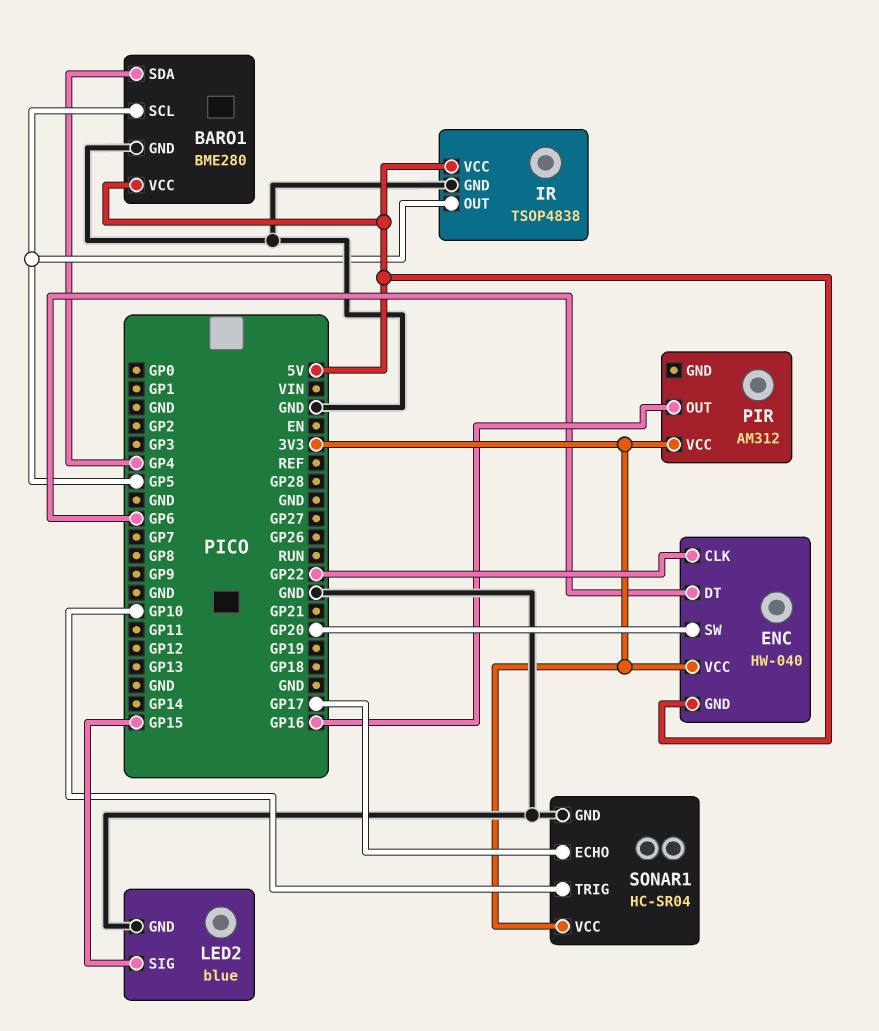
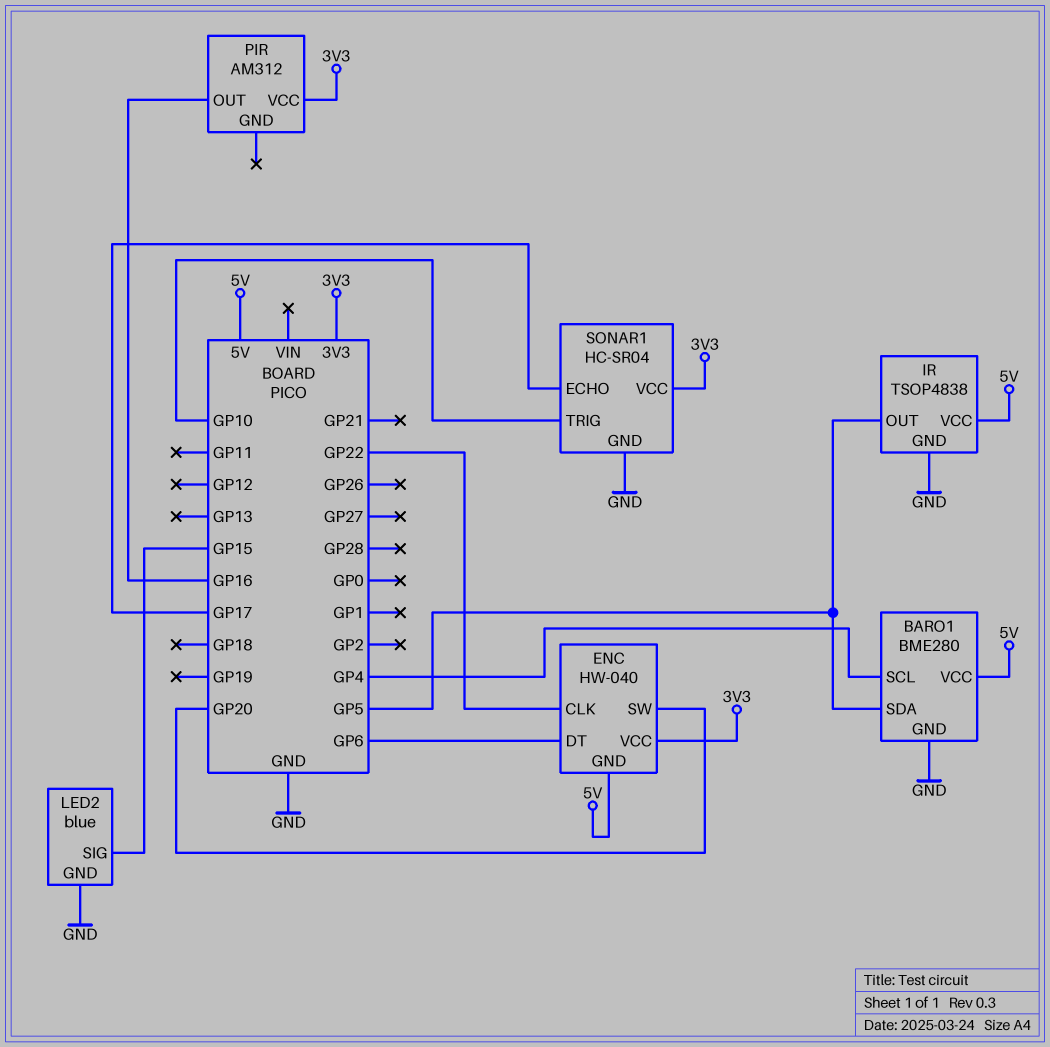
BARO1 pin SCL: GP5 -> GP4
BARO1 pin SDA: GP4 -> GP5

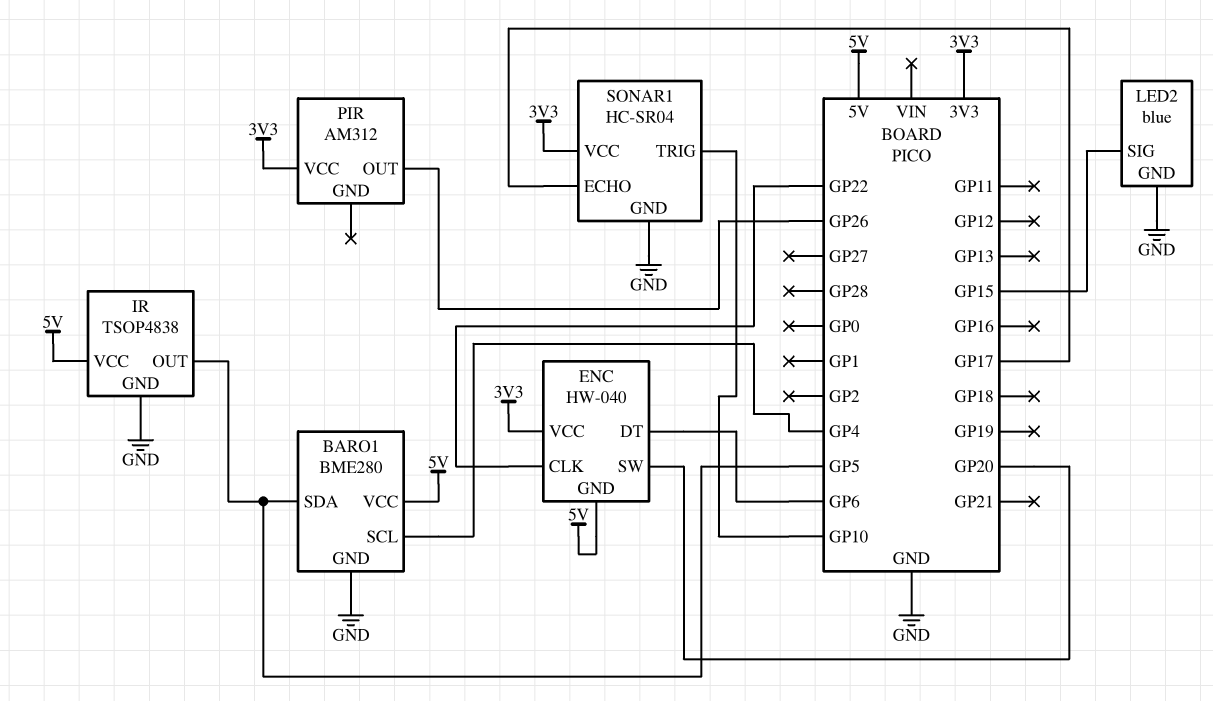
PIR pin OUT: GP16 -> GP26

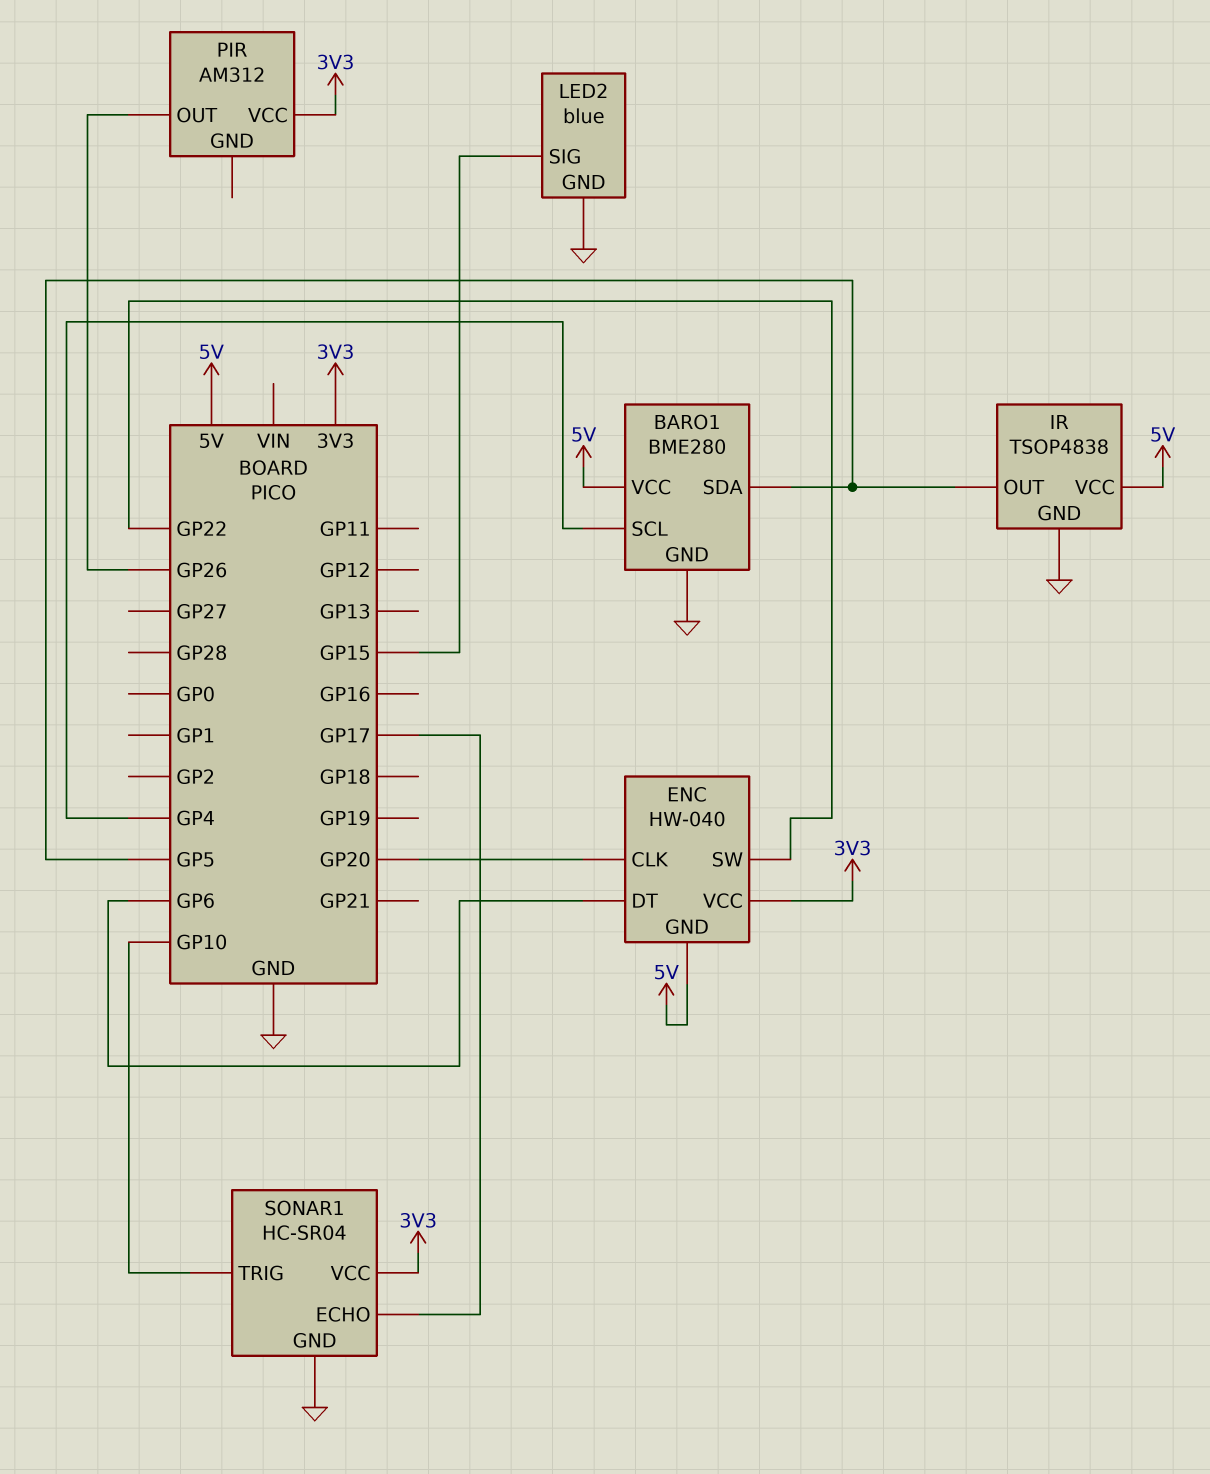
ENC pin CLK: GP22 -> GP20
ENC pin SW: GP20 -> GP22

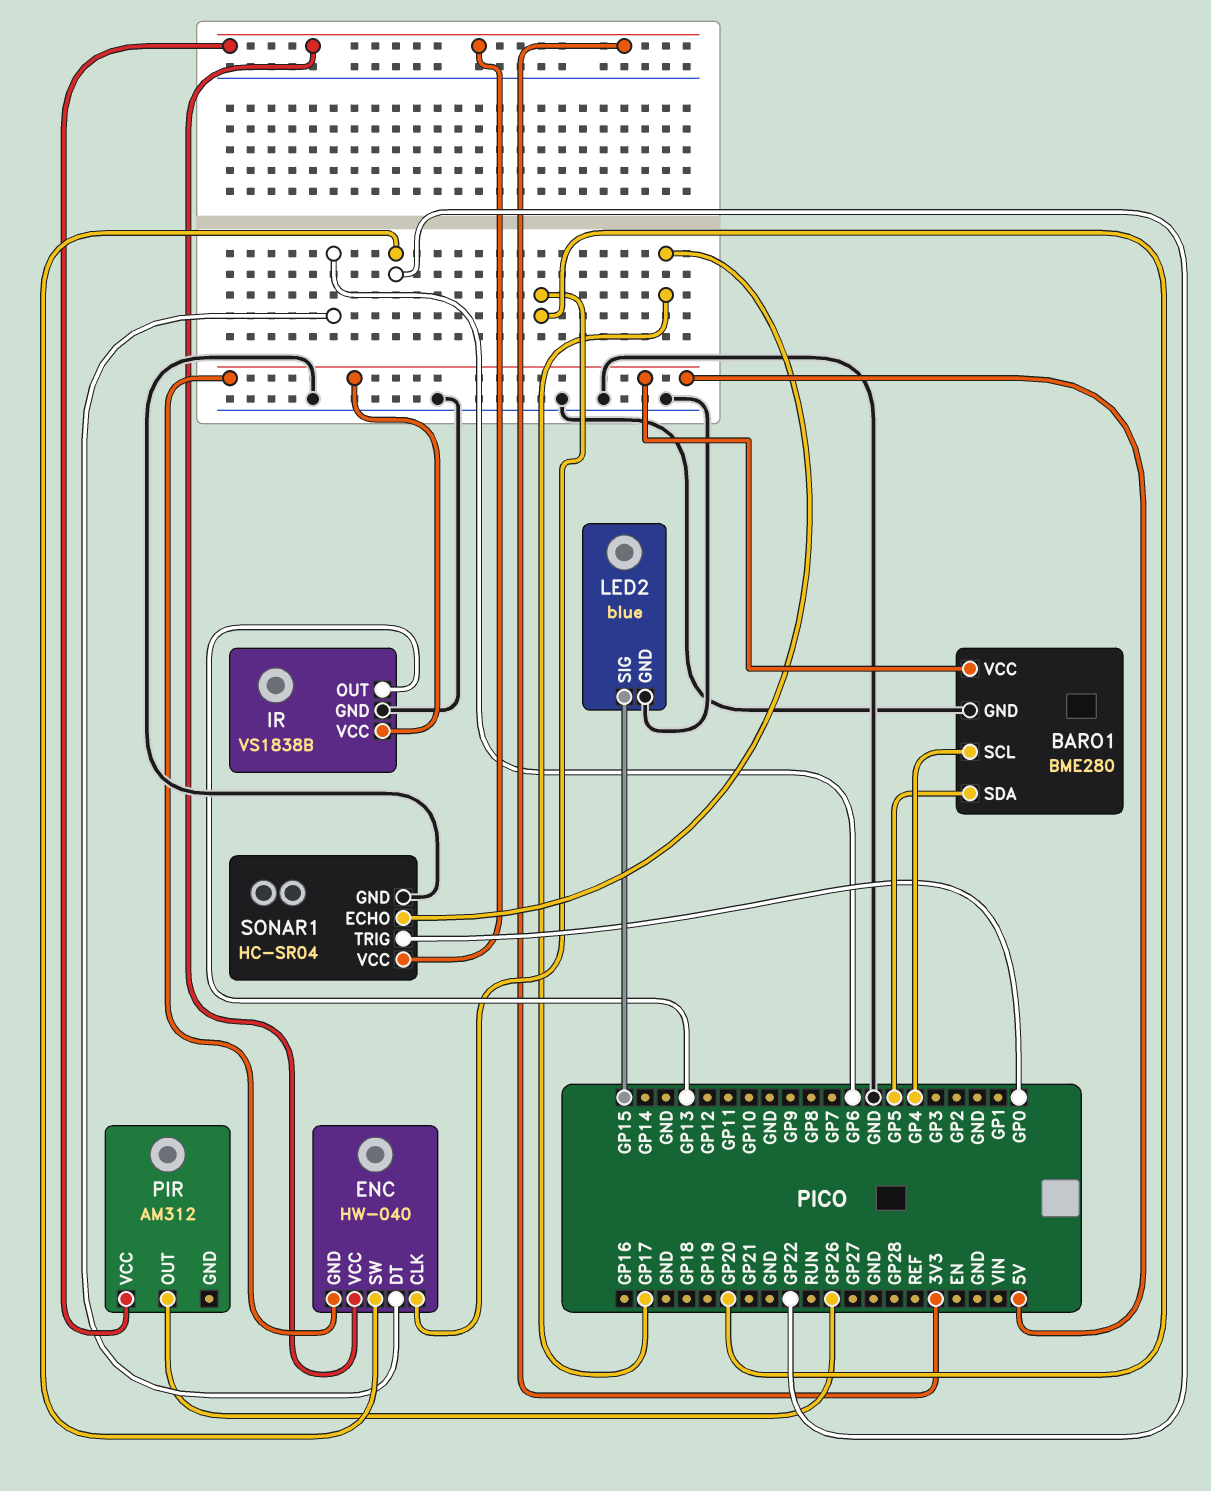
IR: TSOP4838 -> VS1838B
IR pin OUT: GP5 -> GP13
SONAR1 pin TRIG: GP10 -> GP0

